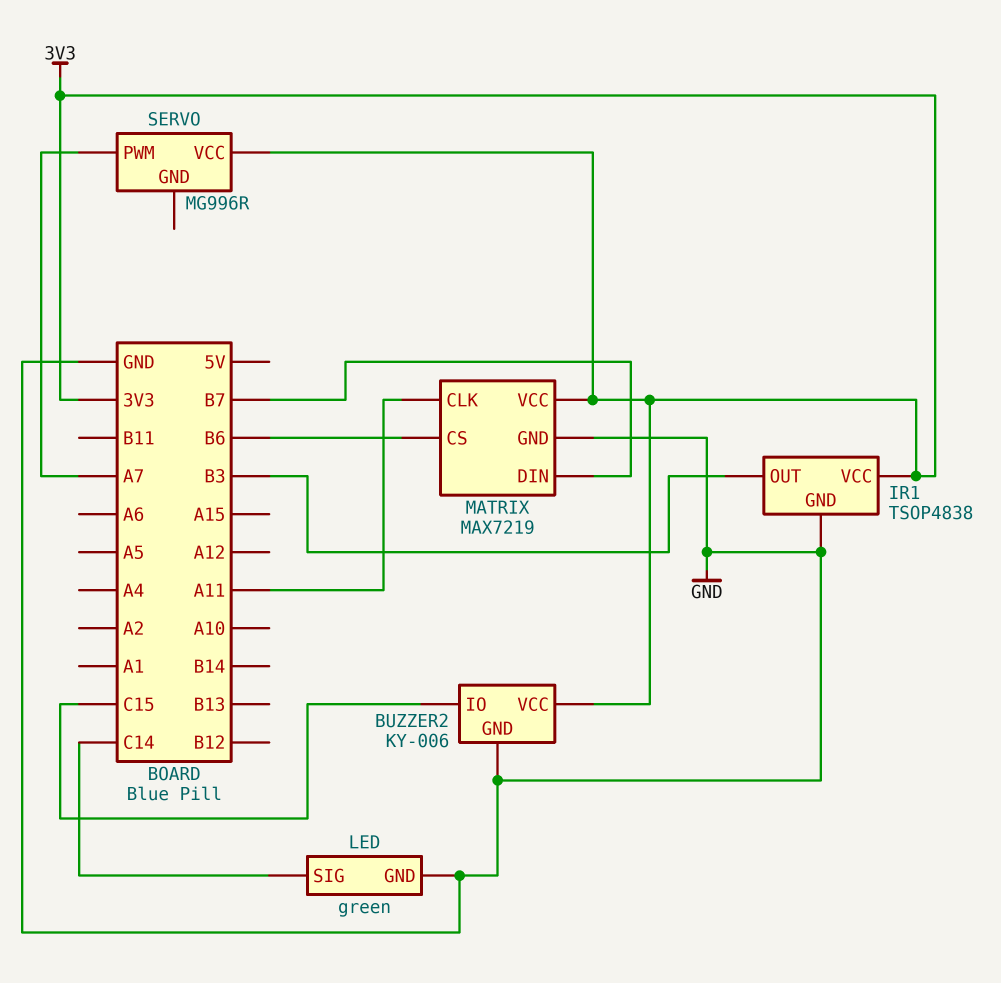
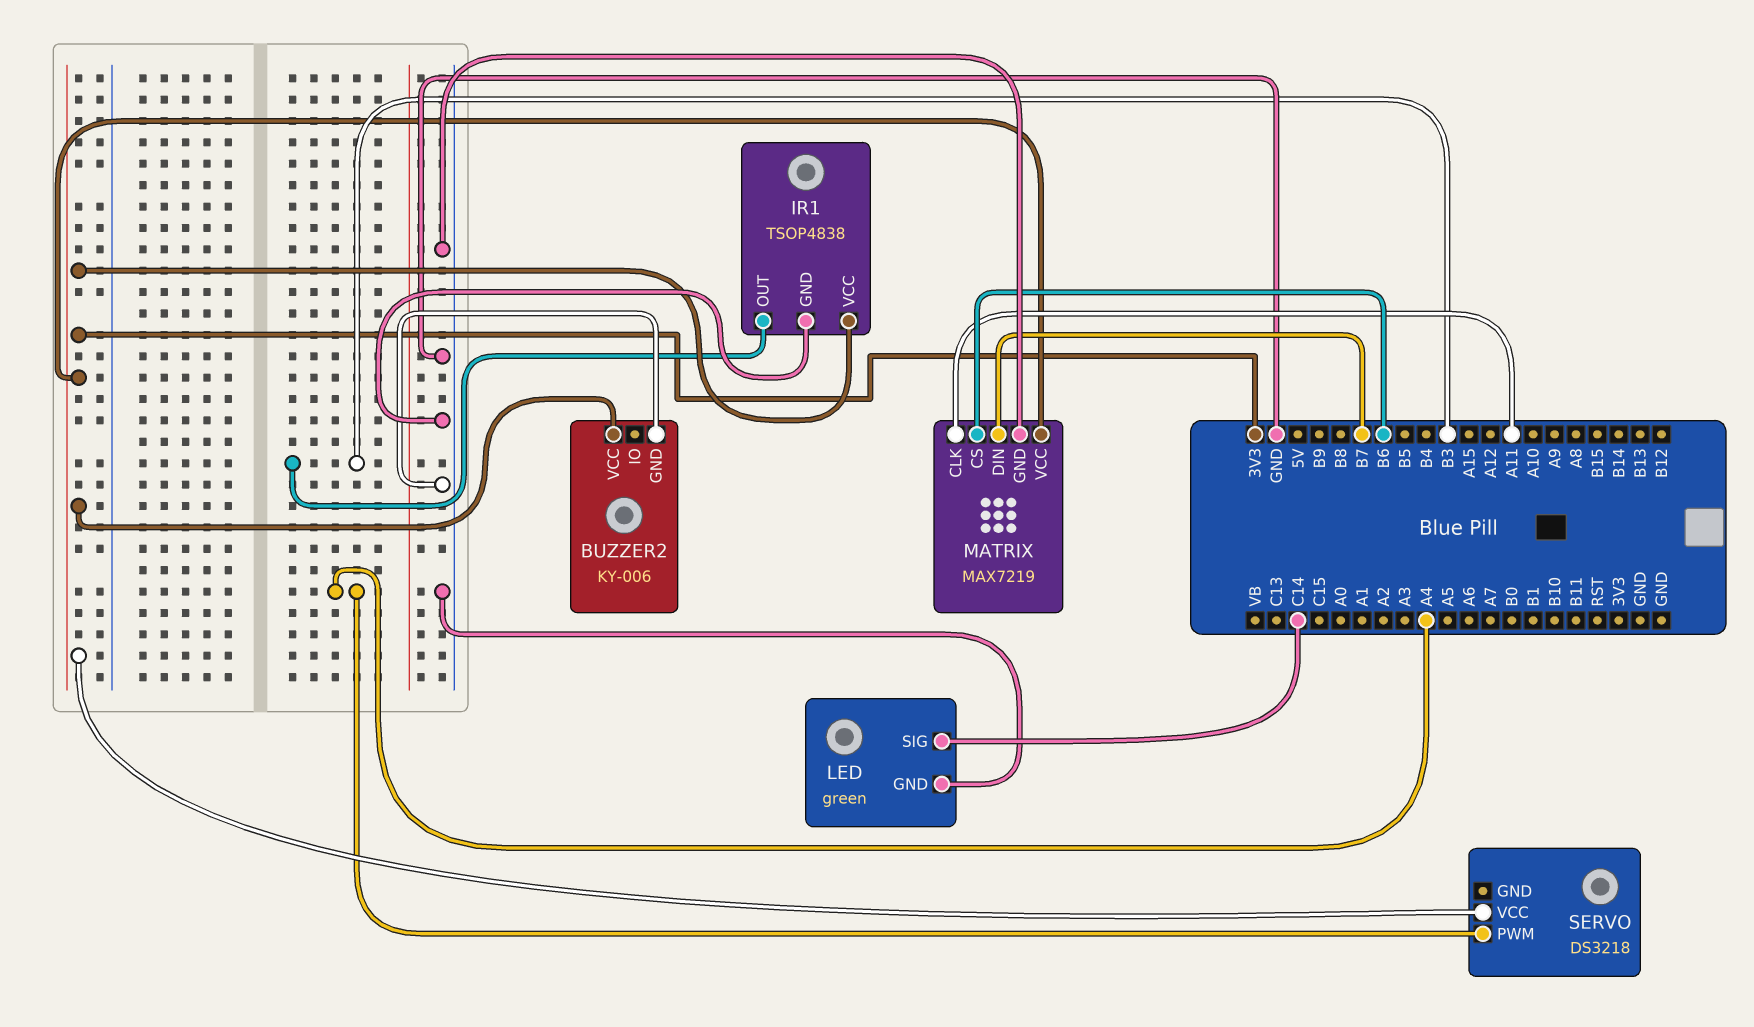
BUZZER2 pin IO: C15 -> none
SERVO: MG996R -> DS3218
SERVO pin PWM: A7 -> A4

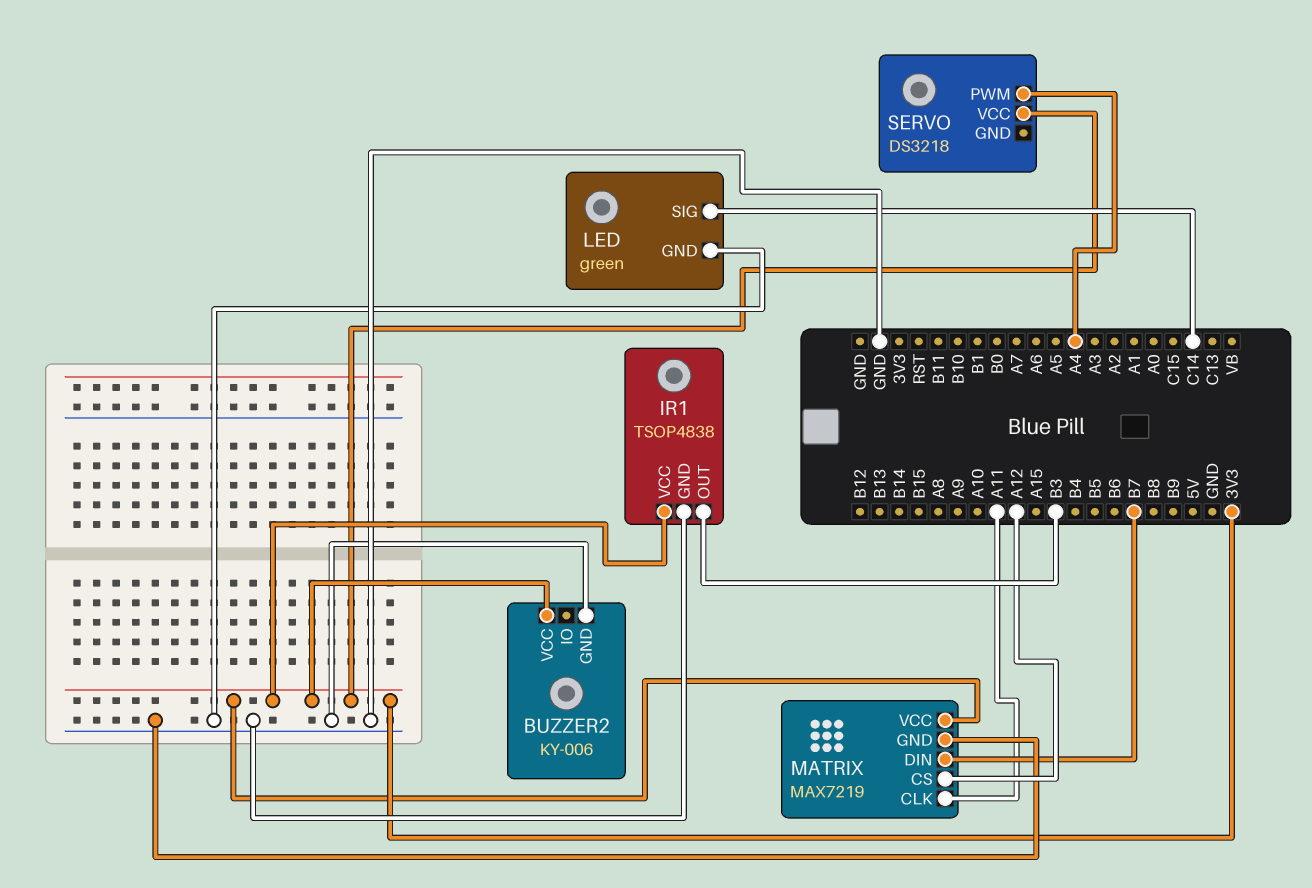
MATRIX pin CS: B6 -> A12

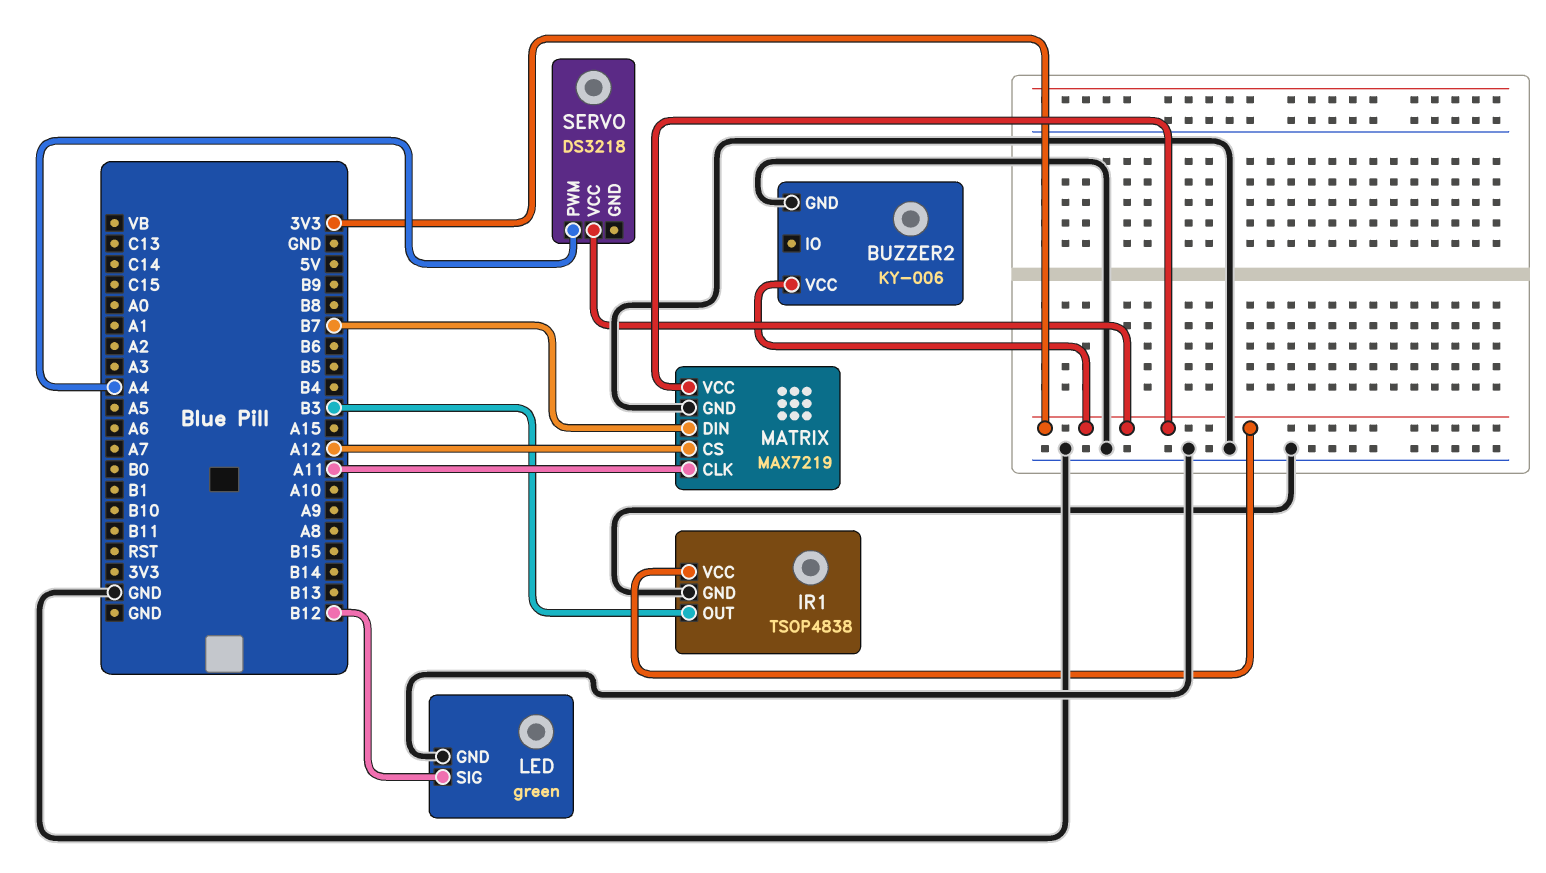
LED pin SIG: C14 -> B12

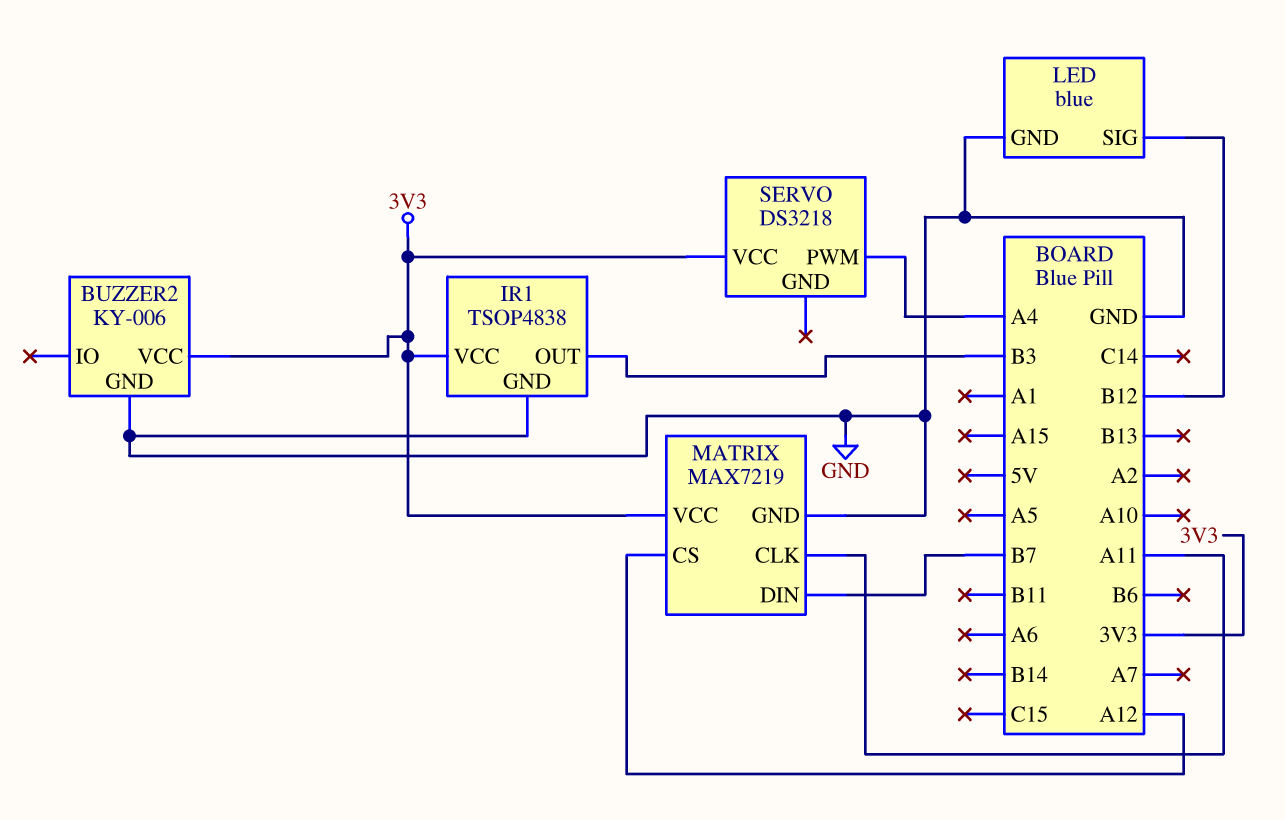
LED: green -> blue

